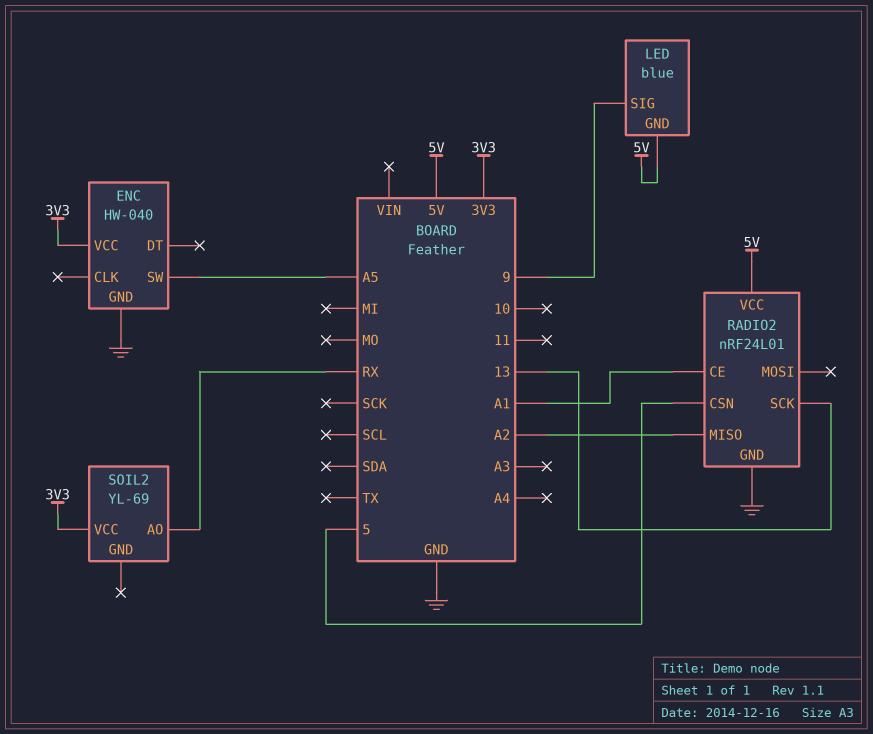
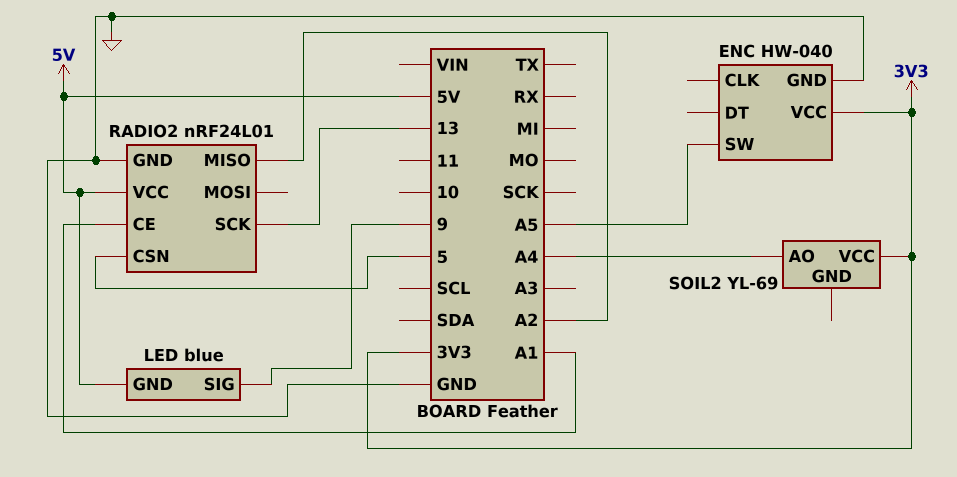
SOIL2 pin AO: RX -> A4

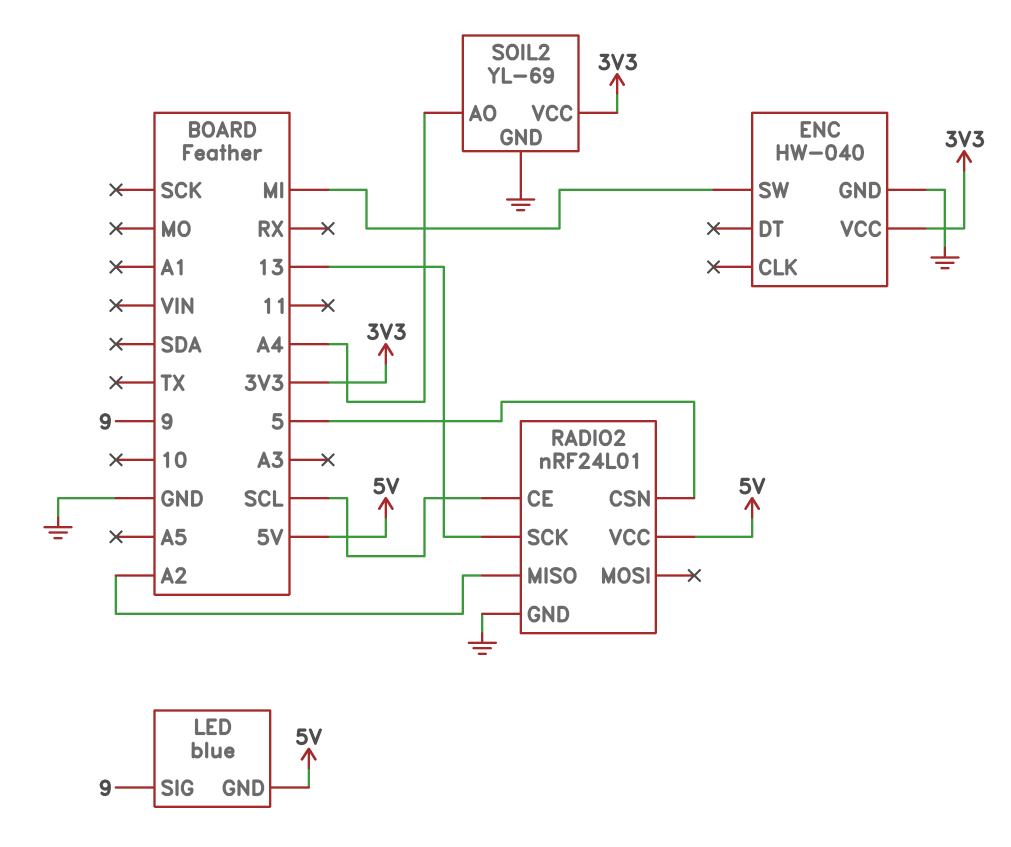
ENC pin SW: A5 -> MI
RADIO2 pin CE: A1 -> SCL
SOIL2 pin GND: none -> GND

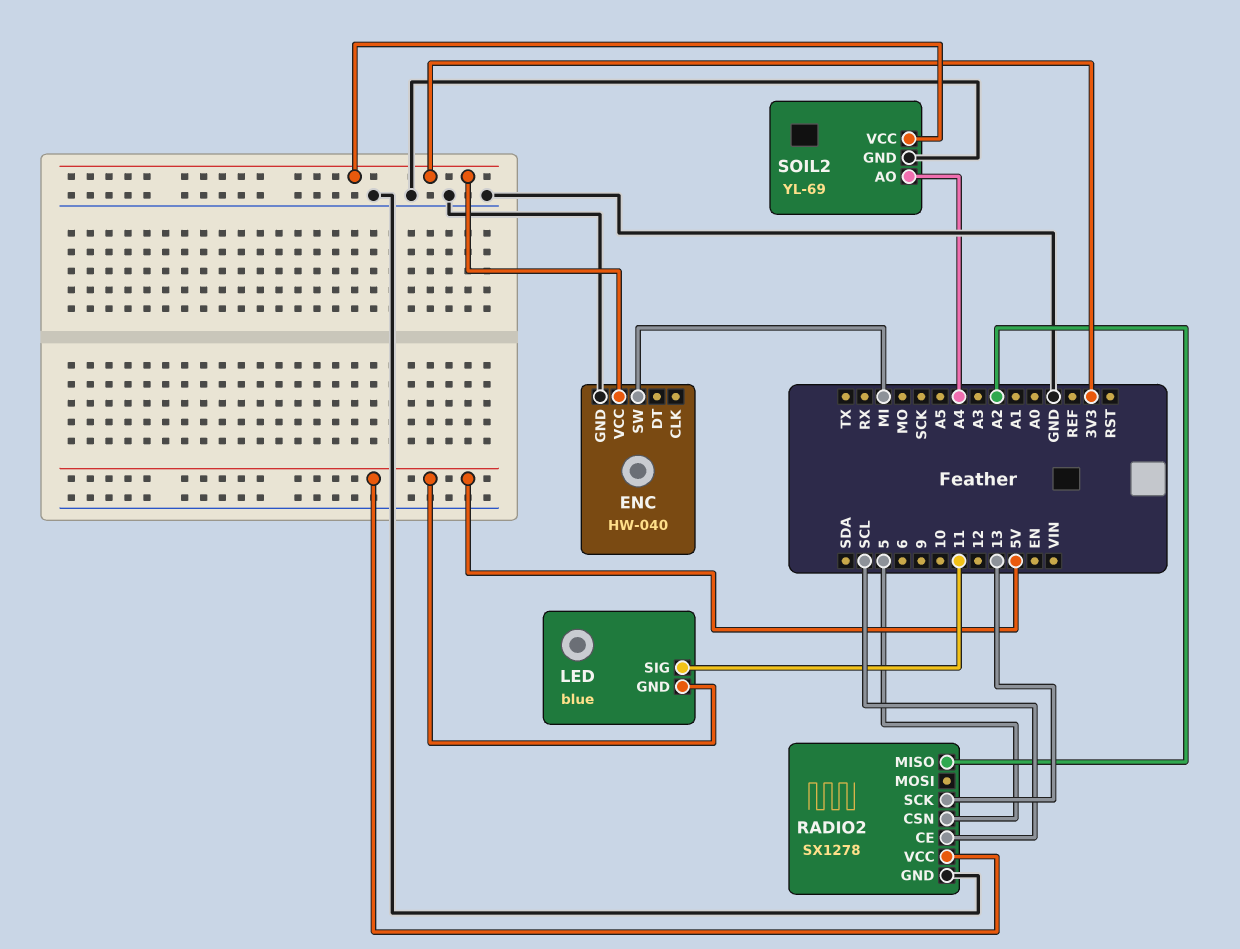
LED pin SIG: 9 -> 11
RADIO2: nRF24L01 -> SX1278

